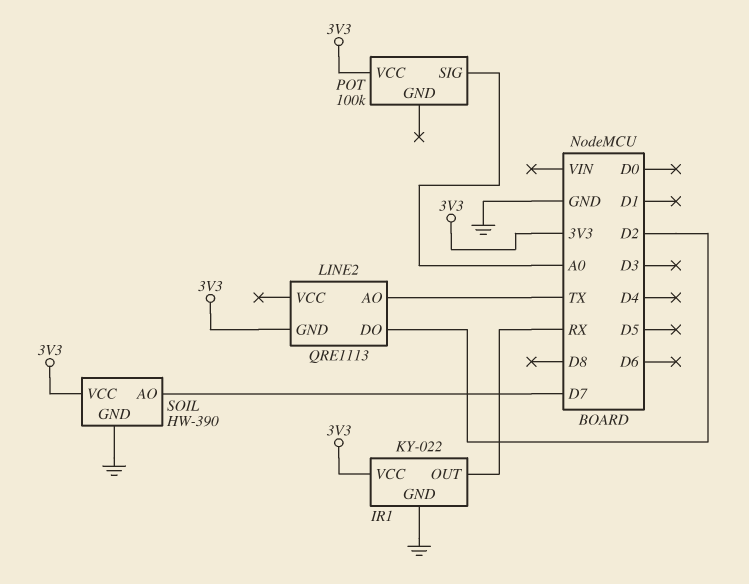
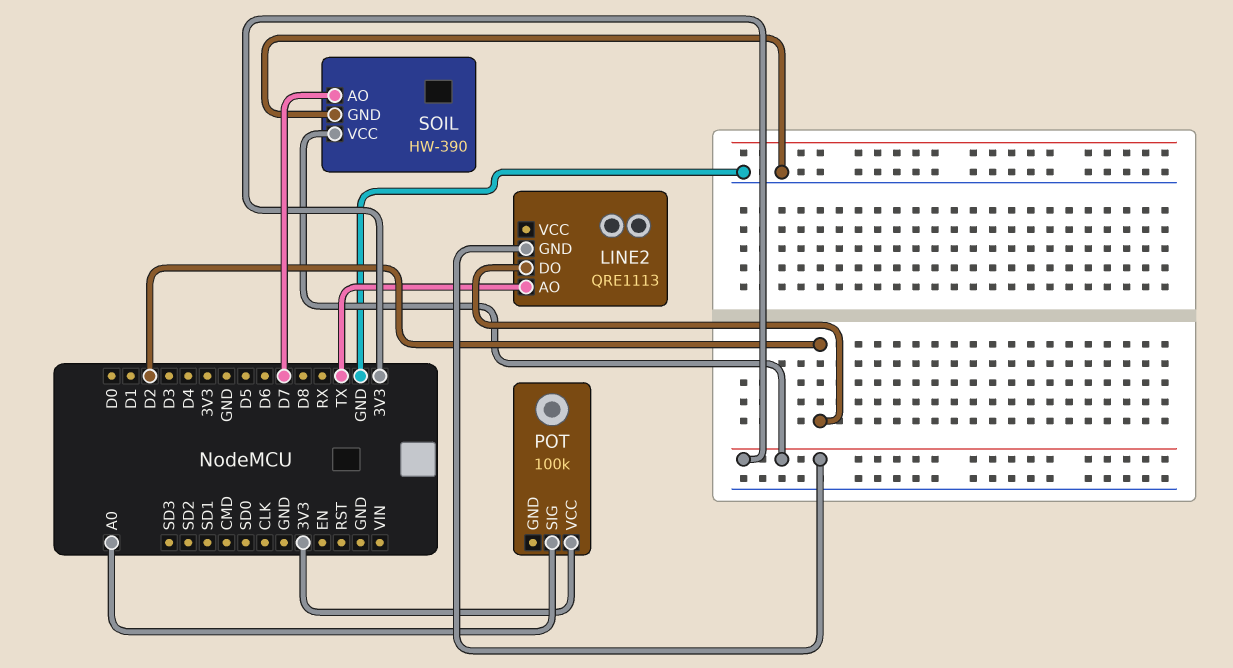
IR1: KY-022 -> none
IR1 pin GND: GND -> none
IR1 pin OUT: RX -> none
IR1 pin VCC: 3V3 -> none

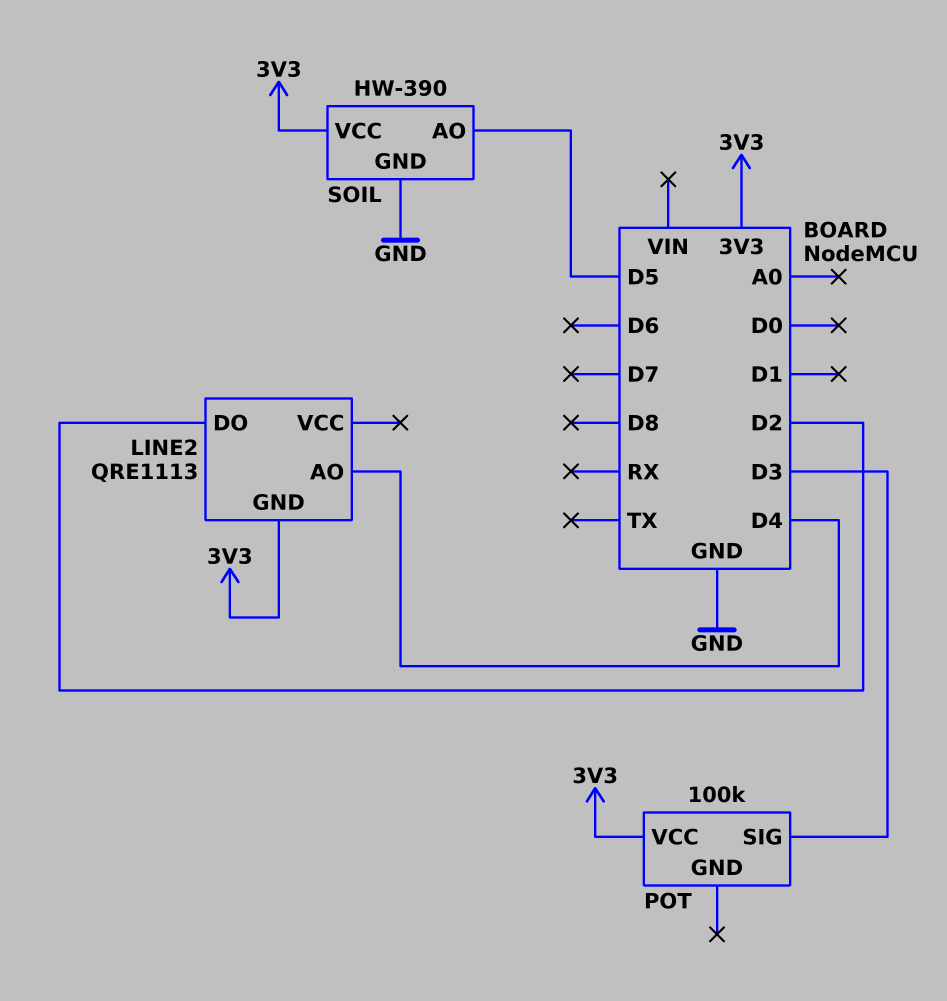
LINE2 pin AO: TX -> D4
POT pin SIG: A0 -> D3
SOIL pin AO: D7 -> D5

